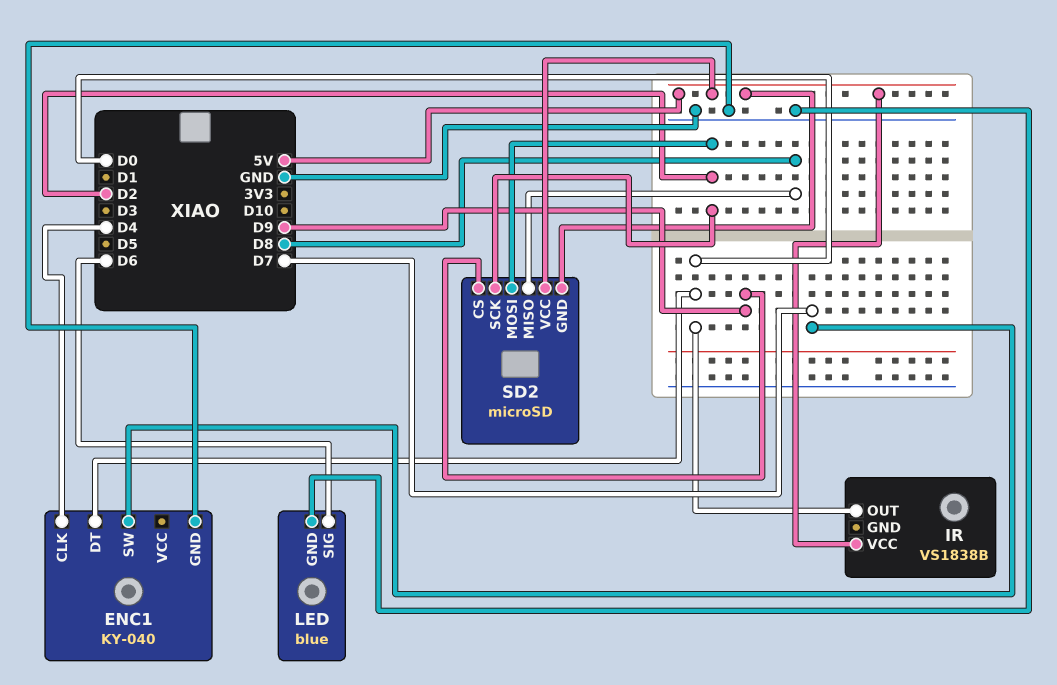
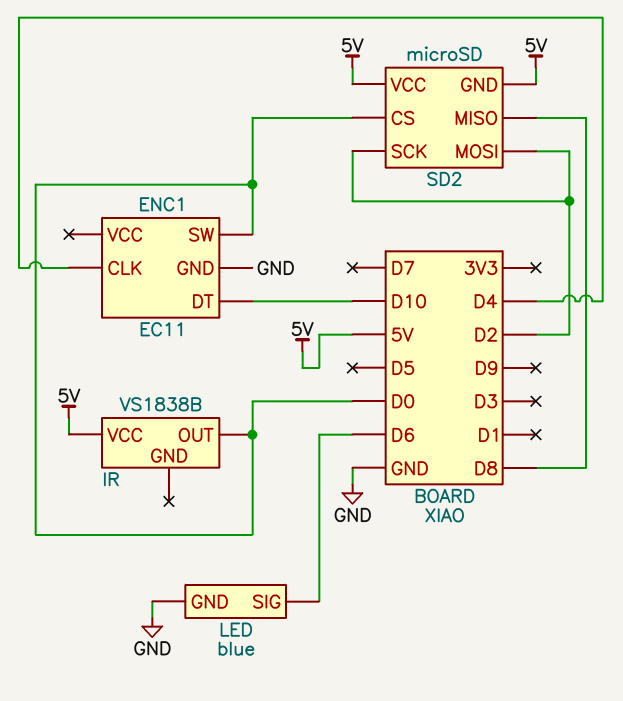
ENC1: KY-040 -> EC11
ENC1 pin DT: D0 -> D10
ENC1 pin SW: D7 -> D0
SD2 pin CS: D9 -> D0

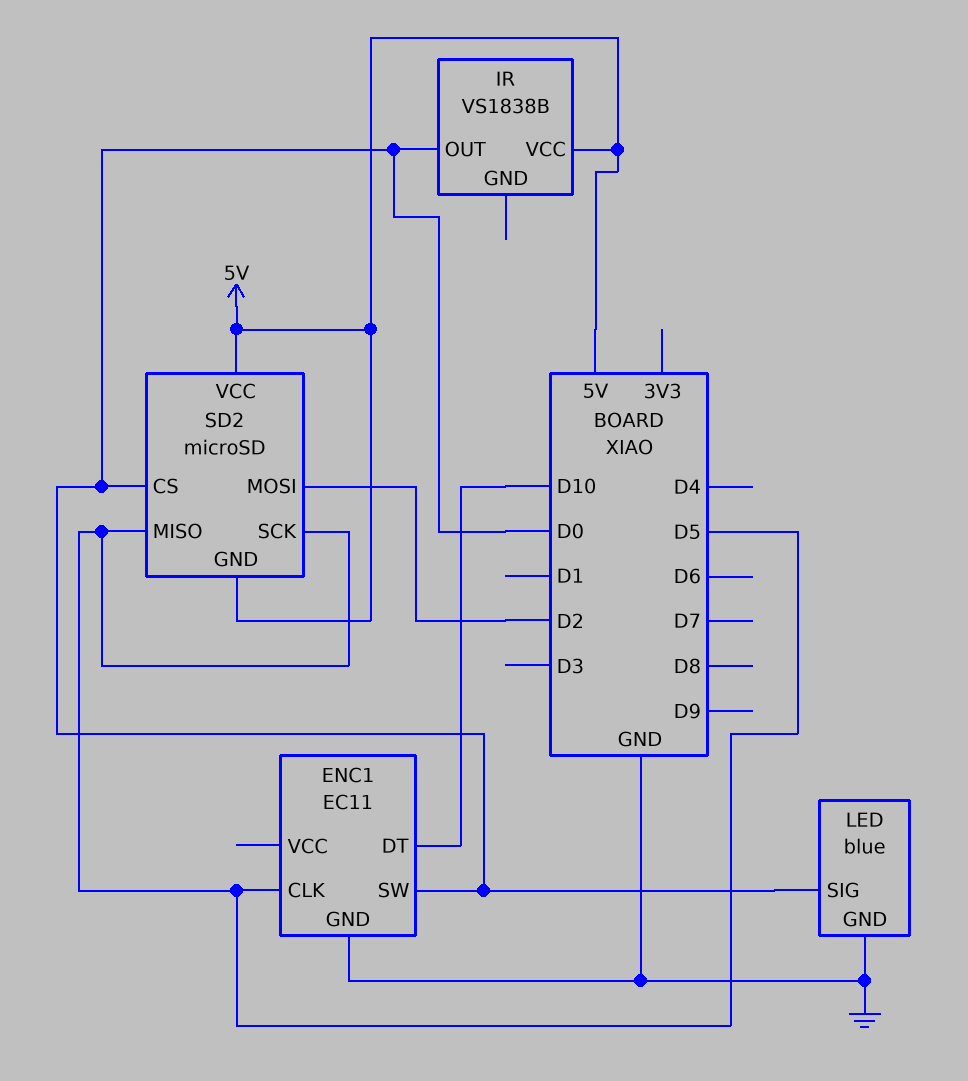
ENC1 pin CLK: D4 -> D5
LED pin SIG: D6 -> D0
SD2 pin MISO: D8 -> D5
SD2 pin SCK: D2 -> D5

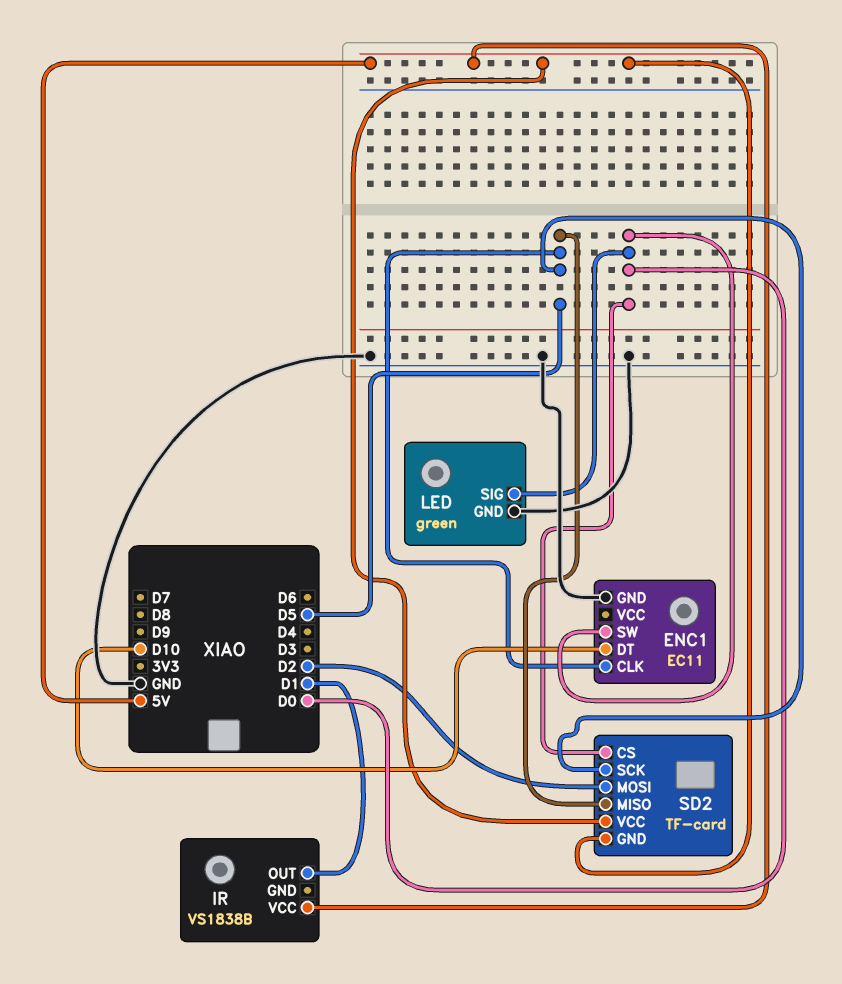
IR pin OUT: D0 -> D1
LED: blue -> green
SD2: microSD -> TF-card

